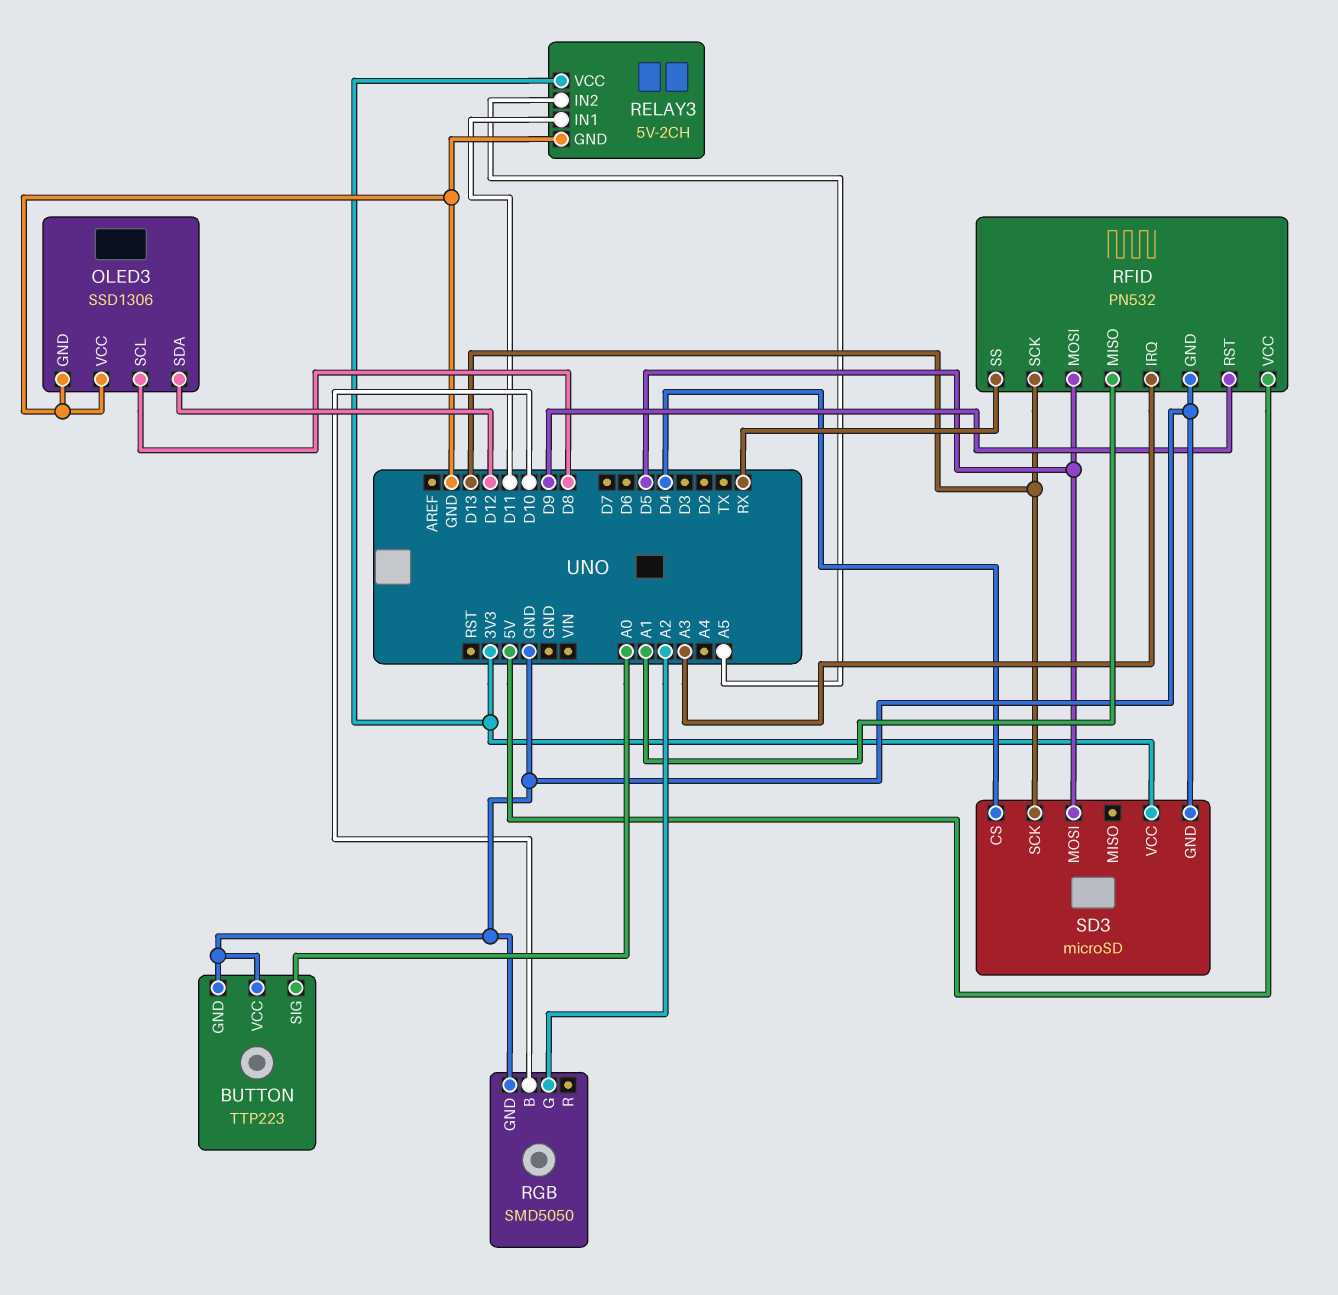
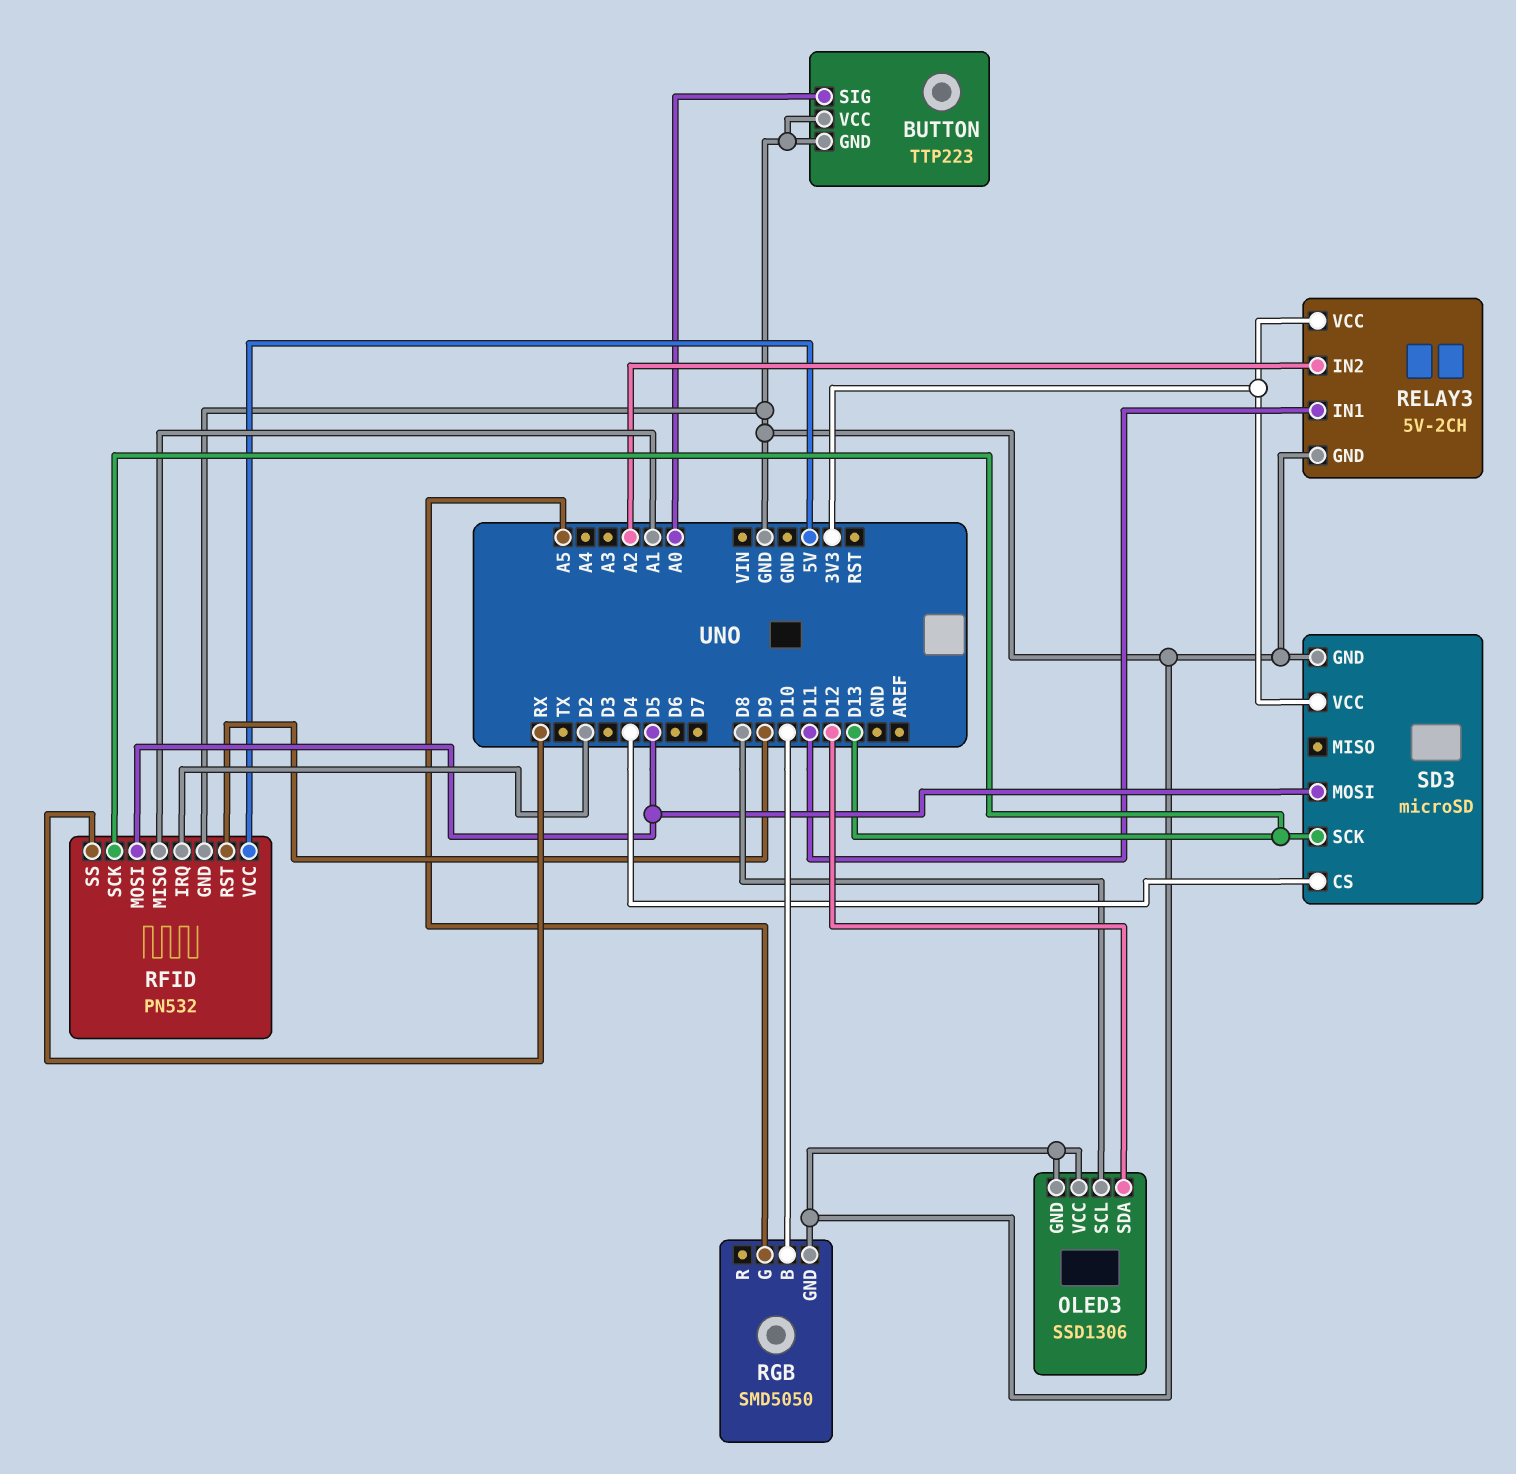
RELAY3 pin IN2: A5 -> A2
RFID pin IRQ: A3 -> D2
RGB pin G: A2 -> A5

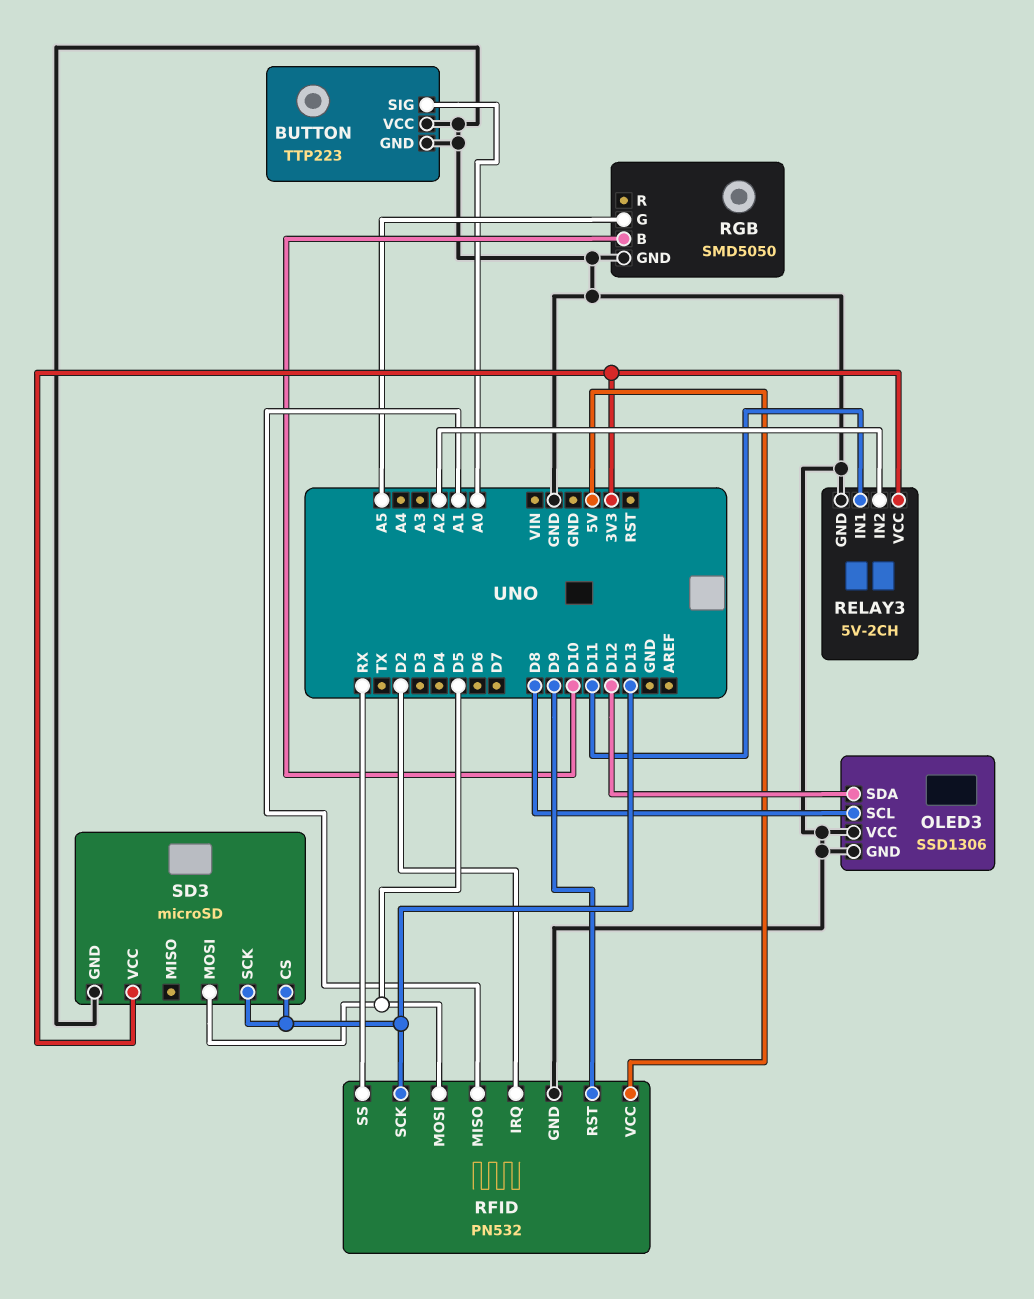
SD3 pin CS: D4 -> D13

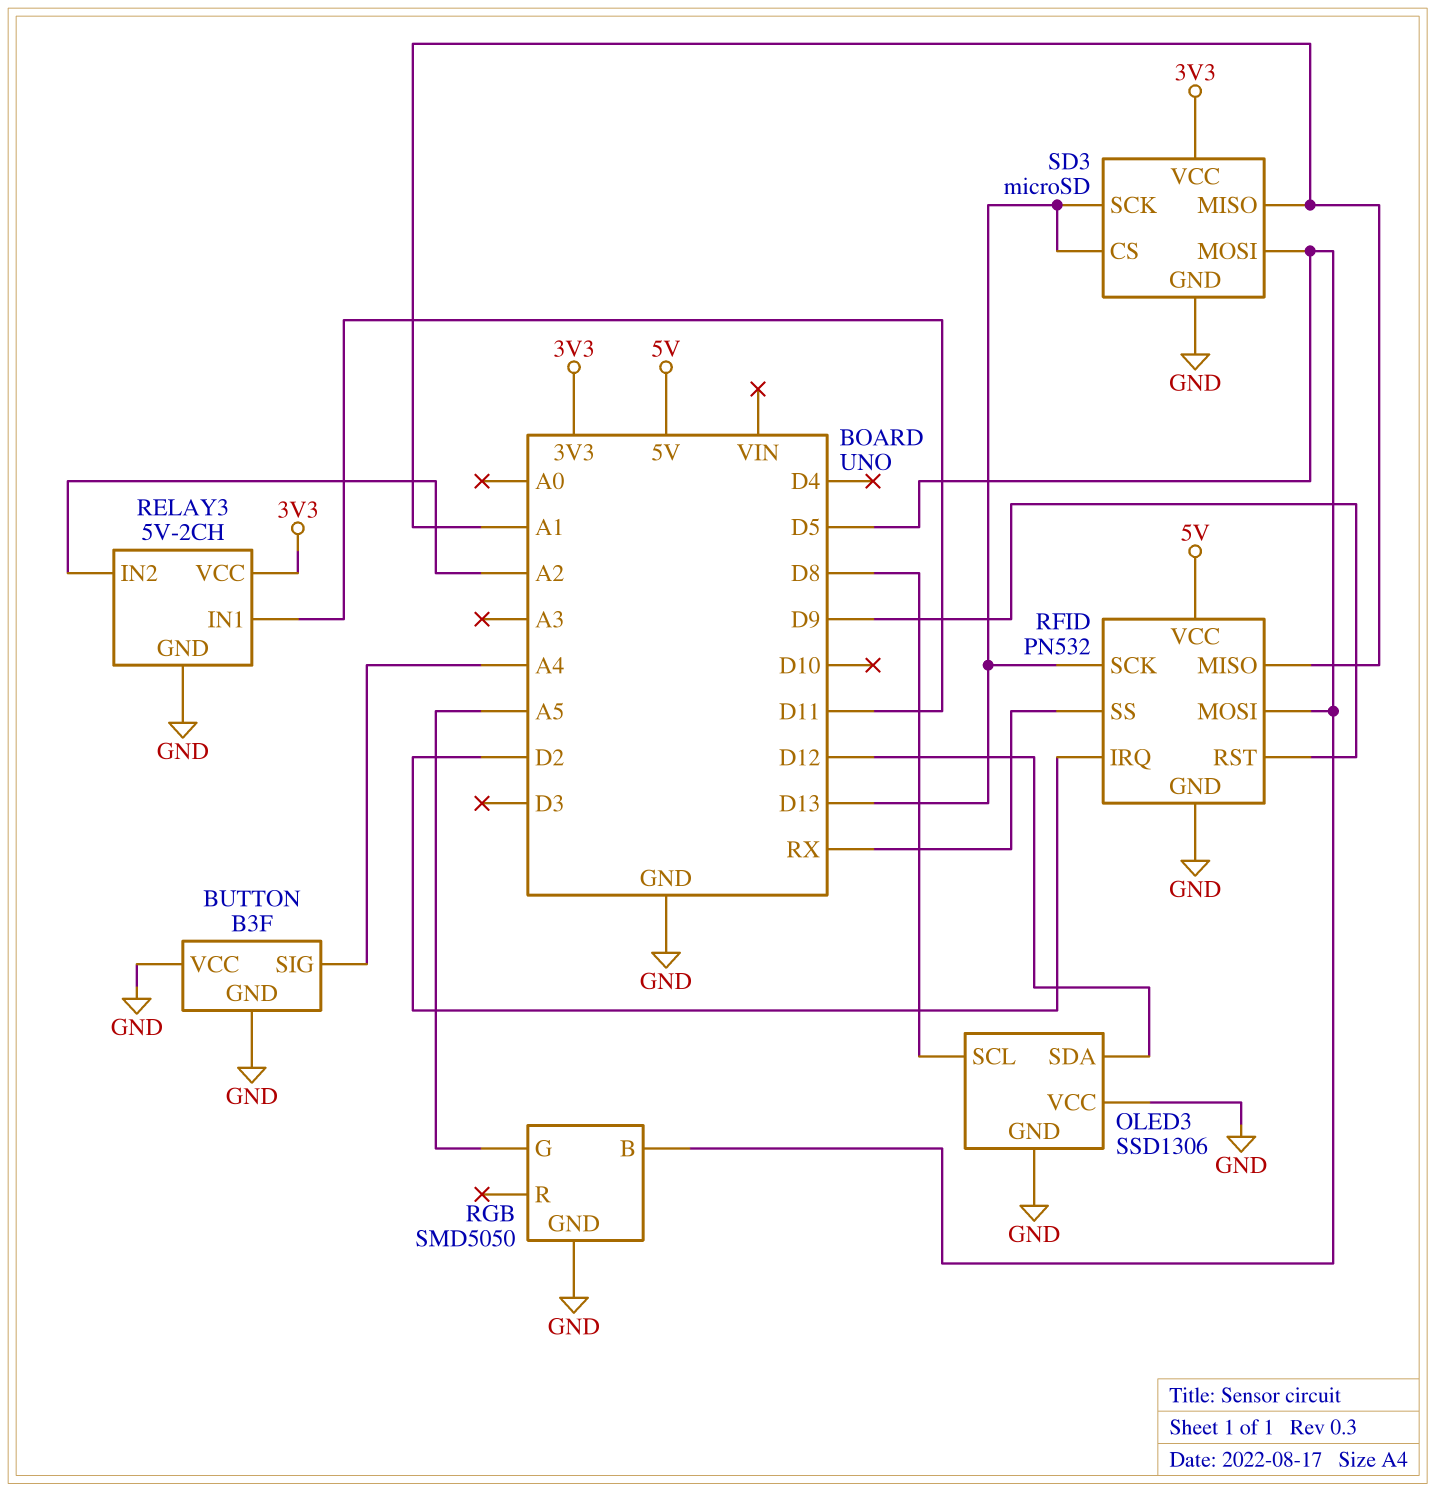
BUTTON: TTP223 -> B3F
BUTTON pin SIG: A0 -> A4
RGB pin B: D10 -> D5
SD3 pin MISO: none -> A1

